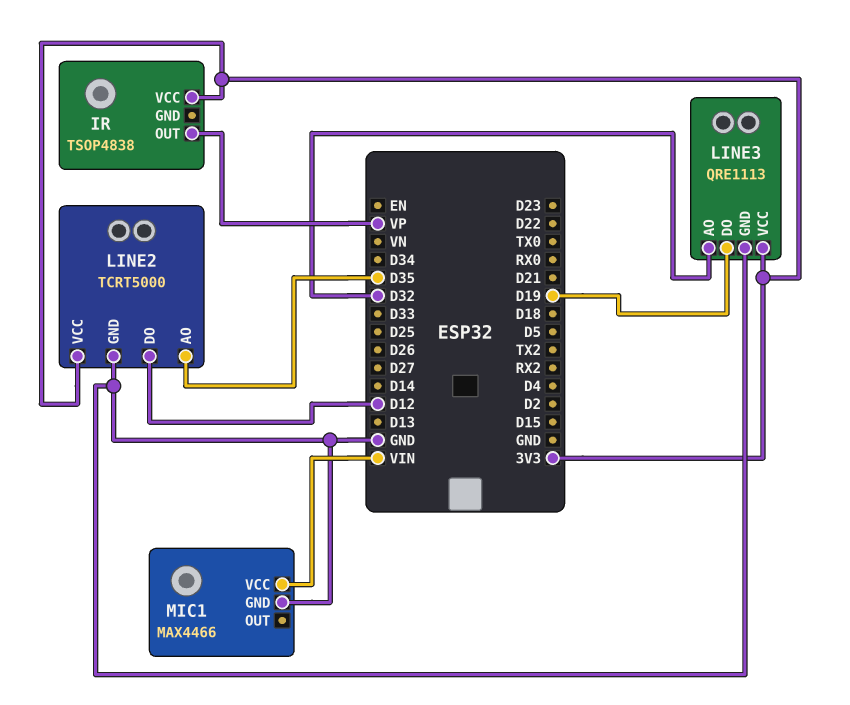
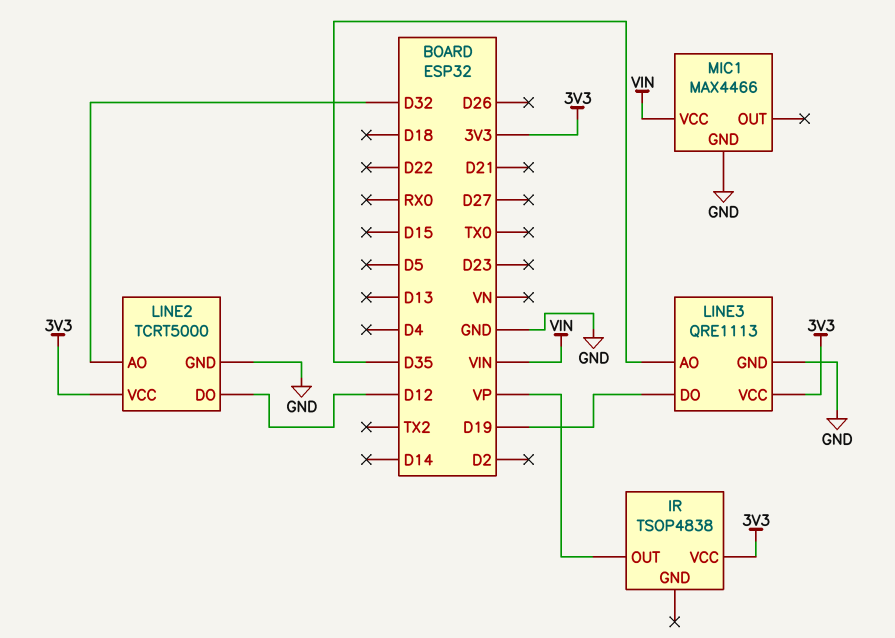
LINE2 pin AO: D35 -> D32
LINE3 pin AO: D32 -> D35

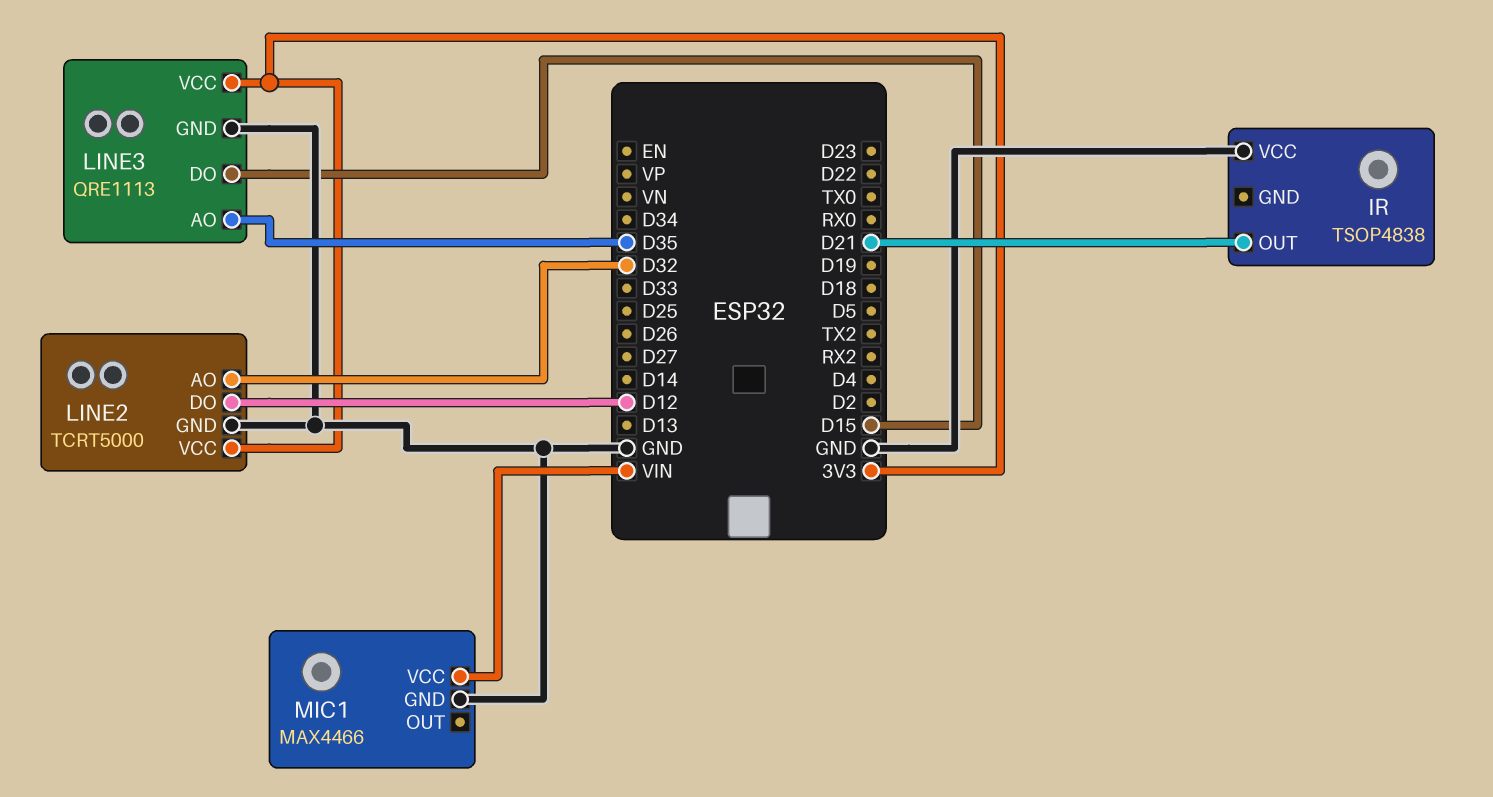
IR pin OUT: VP -> D21
IR pin VCC: 3V3 -> GND
LINE3 pin DO: D19 -> D15

